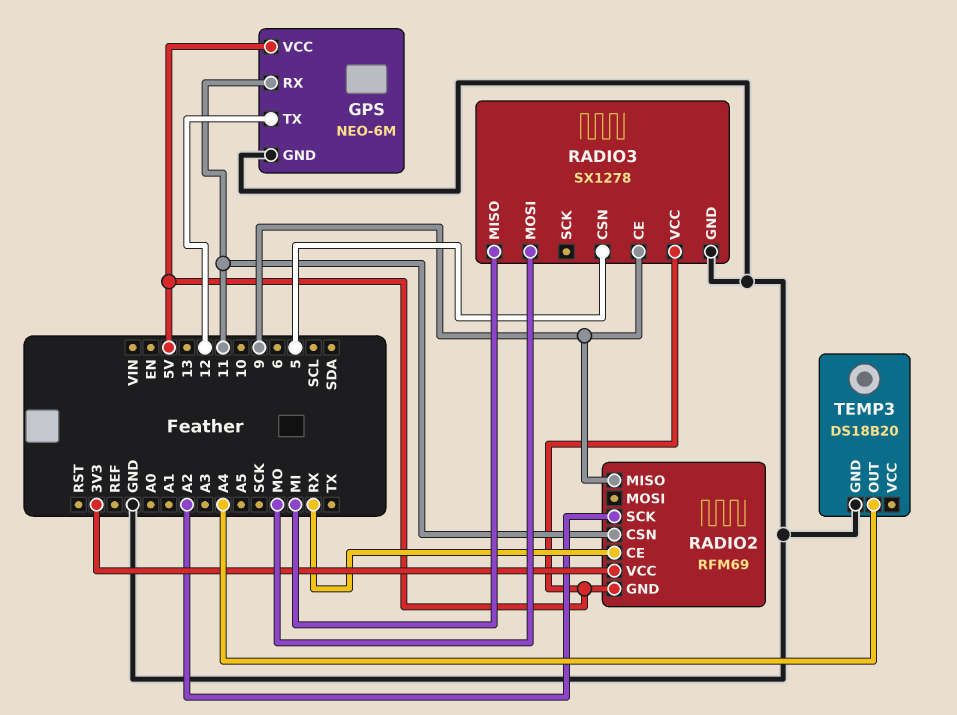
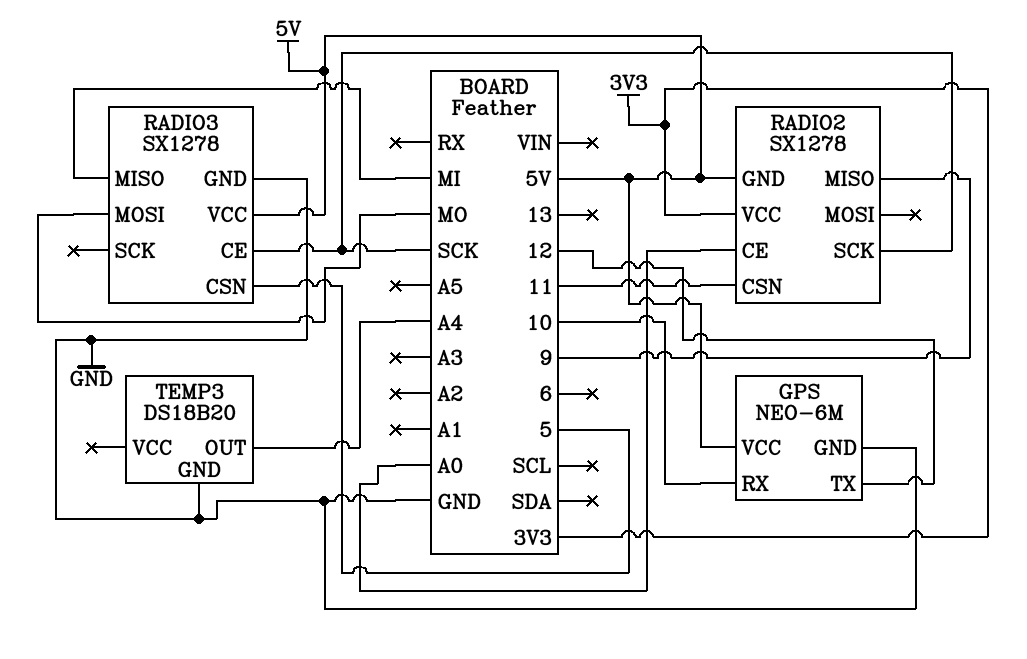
GPS pin RX: 11 -> 10
RADIO2: RFM69 -> SX1278
RADIO2 pin CE: RX -> A0
RADIO2 pin SCK: A2 -> SCK
RADIO3 pin CE: 9 -> SCK

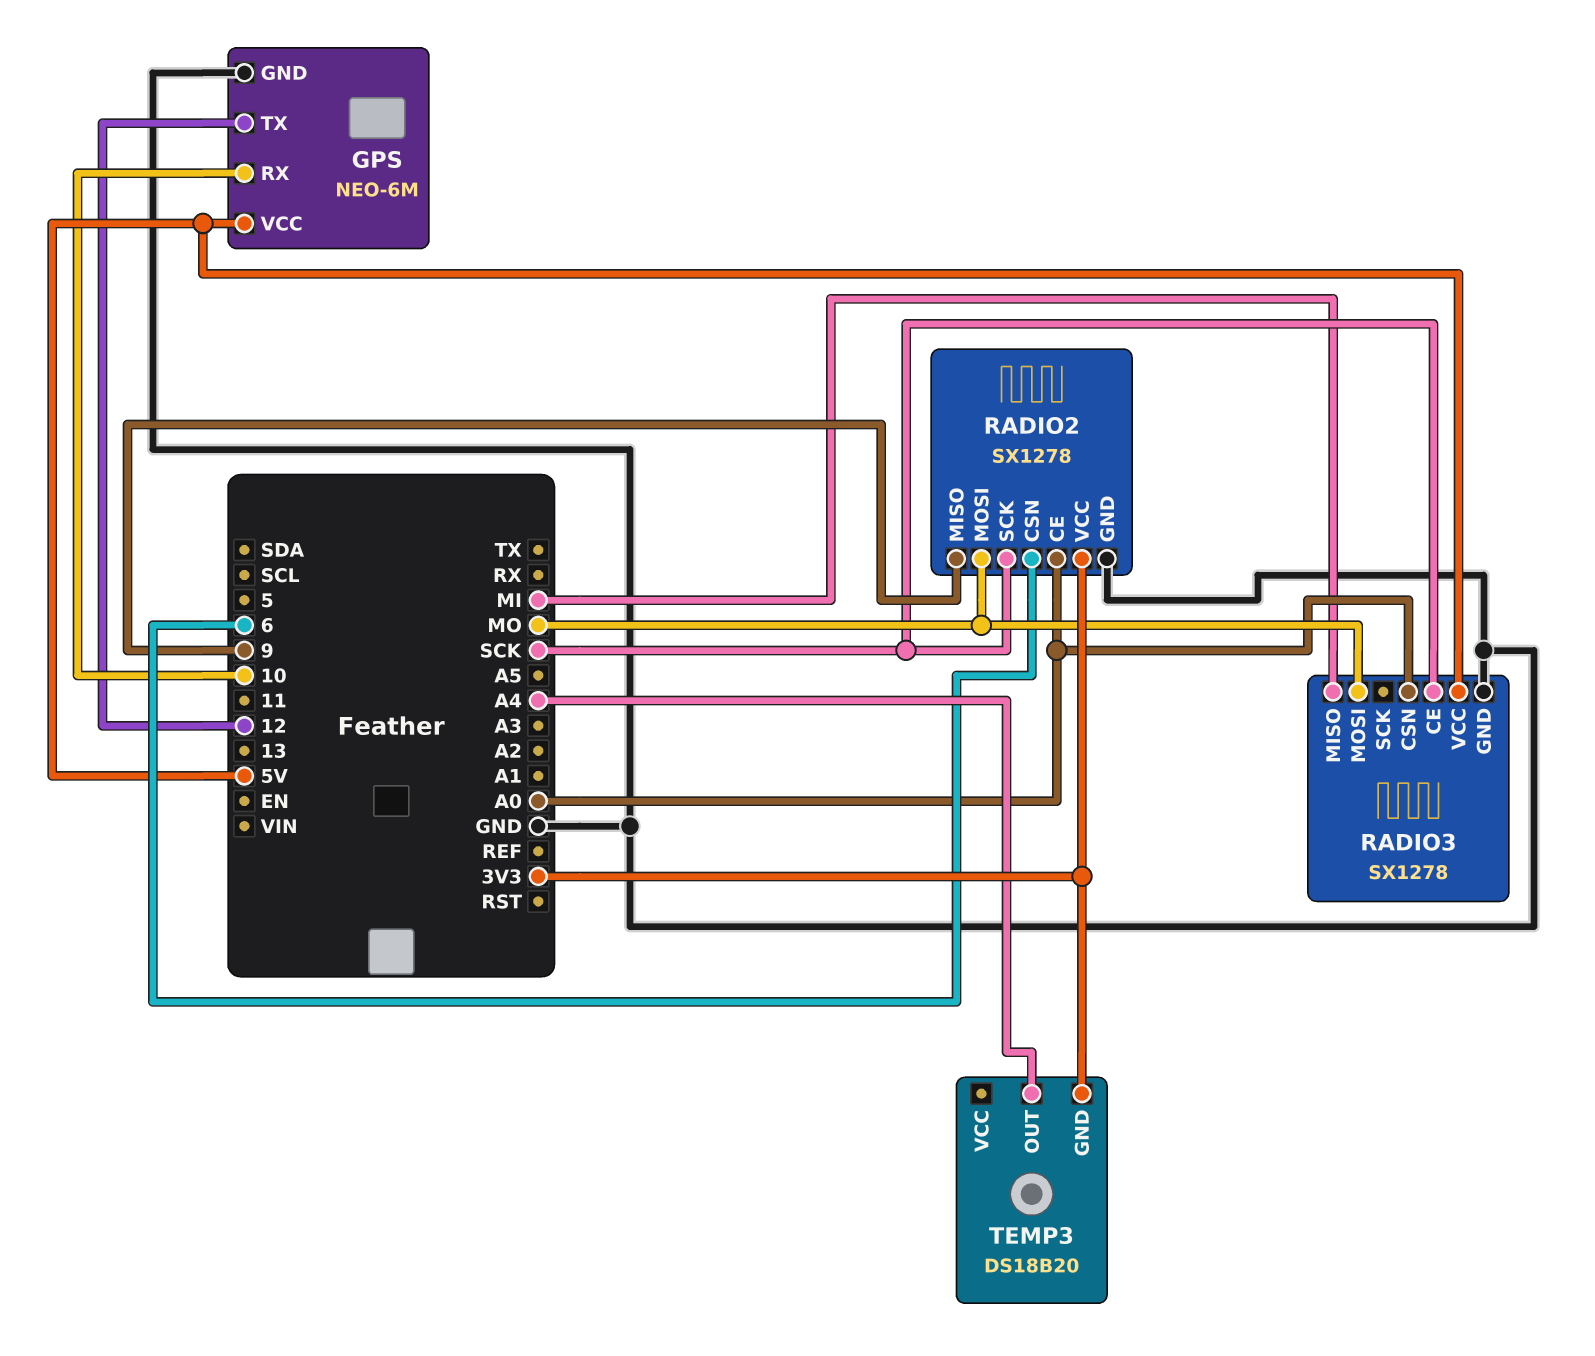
RADIO2 pin CSN: 11 -> 6
RADIO2 pin GND: 5V -> GND
RADIO2 pin MOSI: none -> MO
RADIO3 pin CSN: 5 -> A0
TEMP3 pin GND: GND -> 3V3

